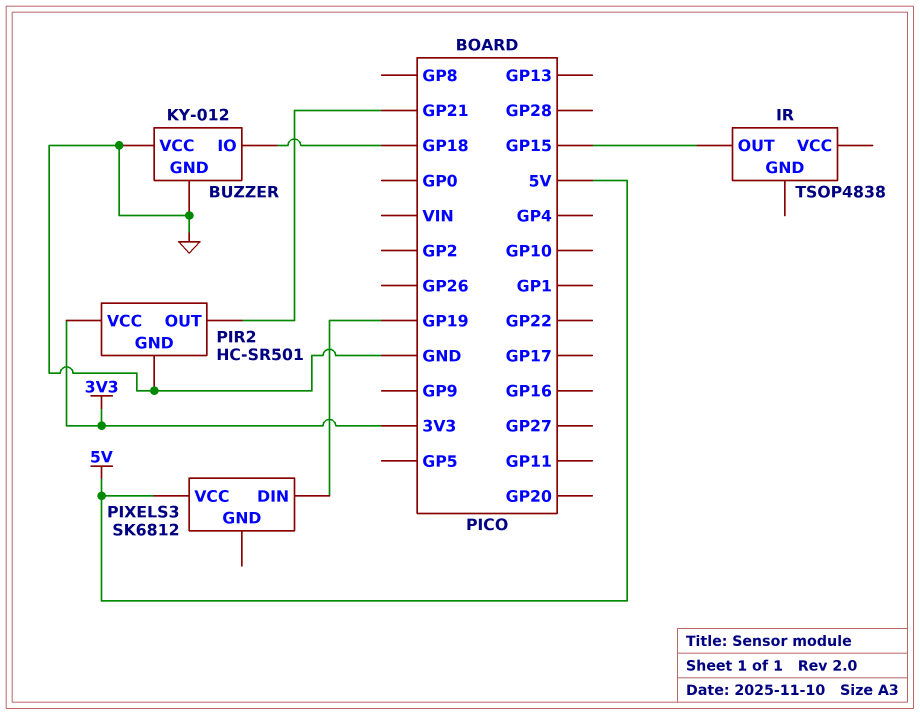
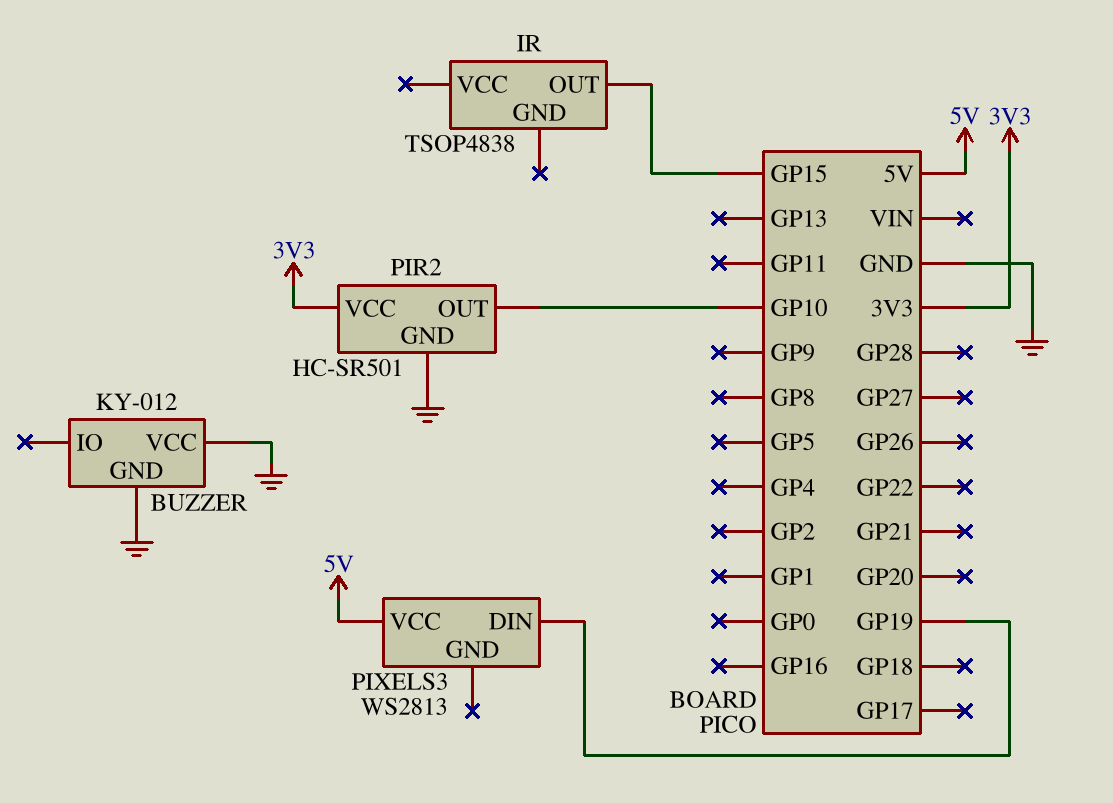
BUZZER pin IO: GP18 -> none
PIR2 pin OUT: GP21 -> GP10
PIXELS3: SK6812 -> WS2813

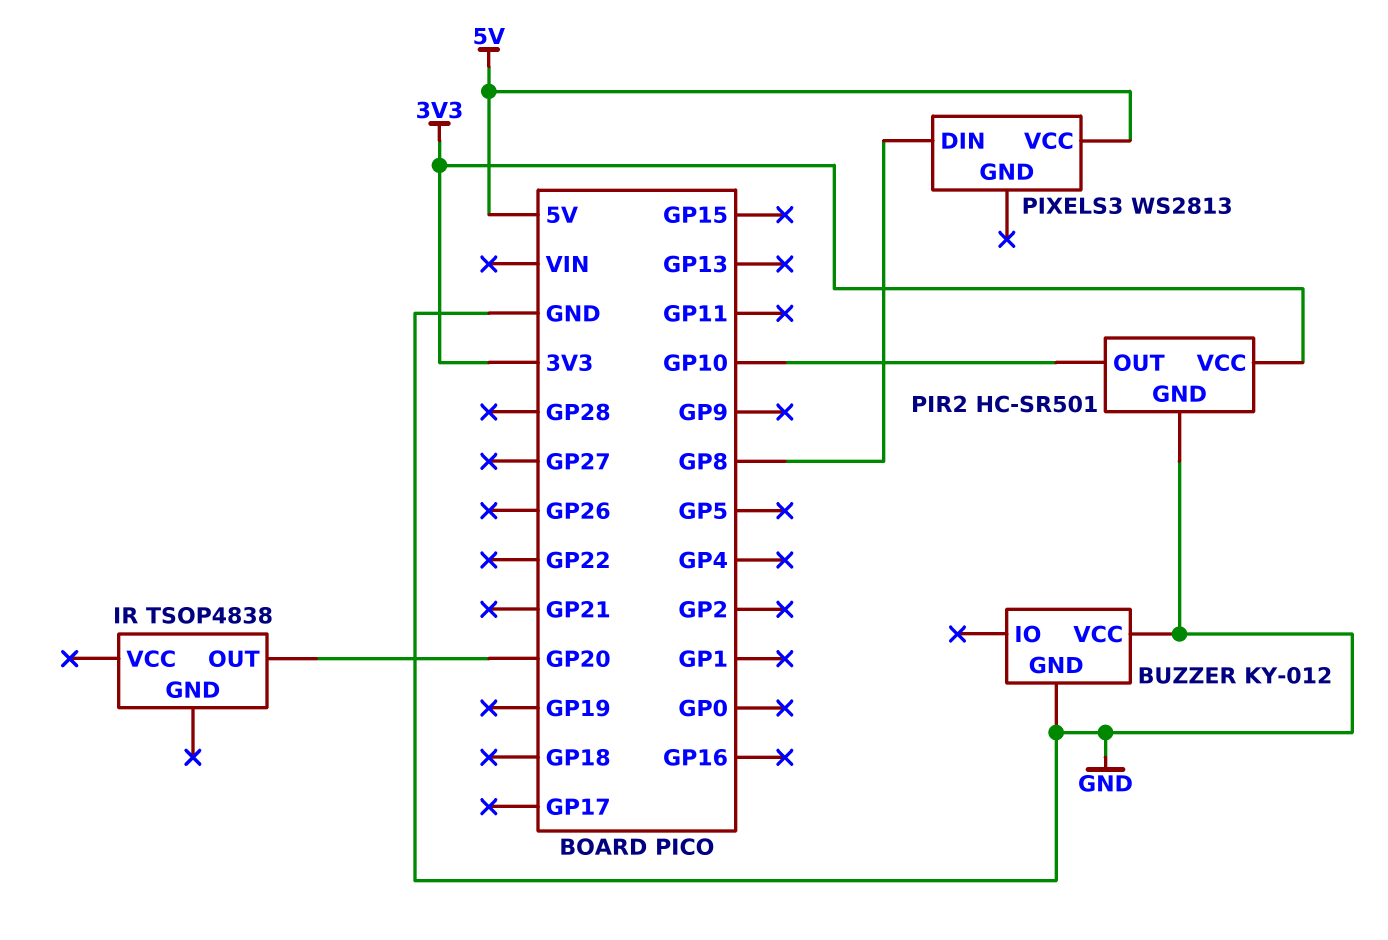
IR pin OUT: GP15 -> GP20
PIXELS3 pin DIN: GP19 -> GP8

